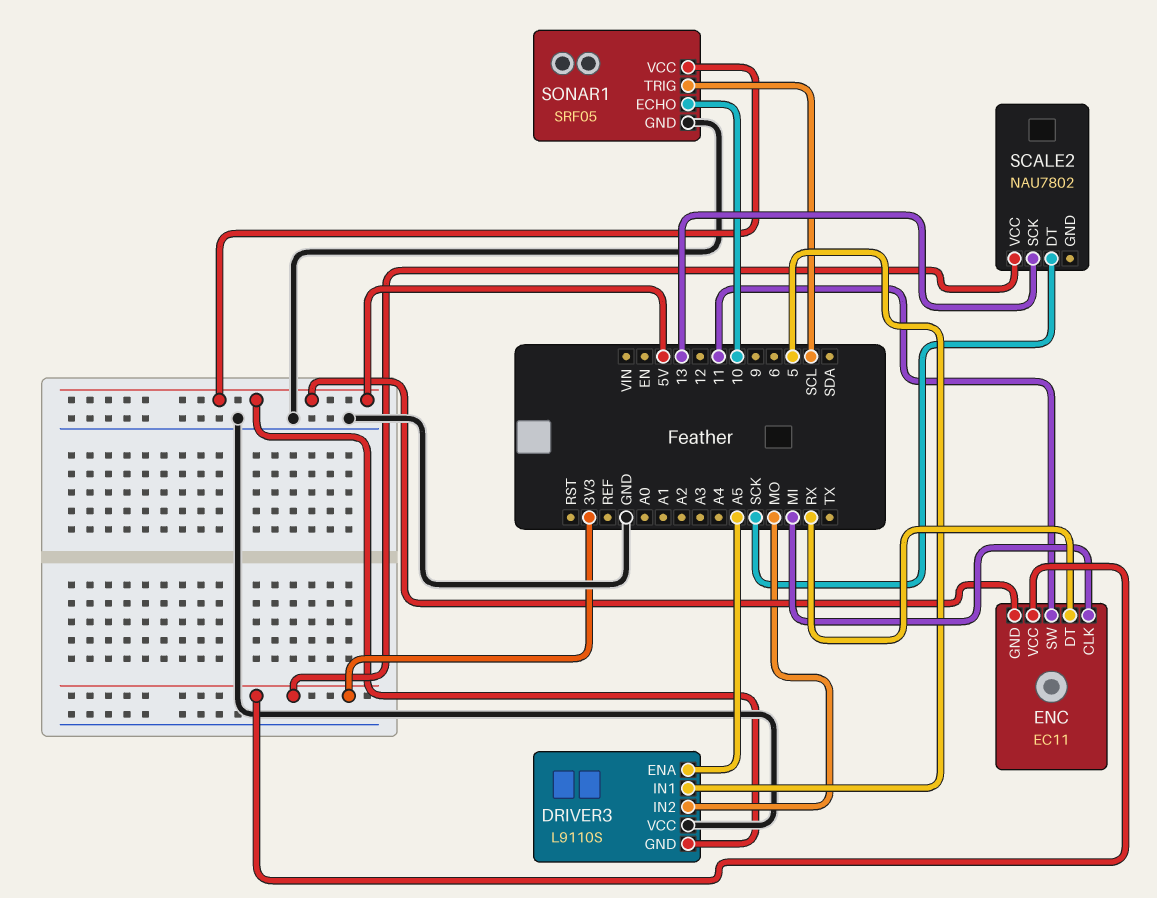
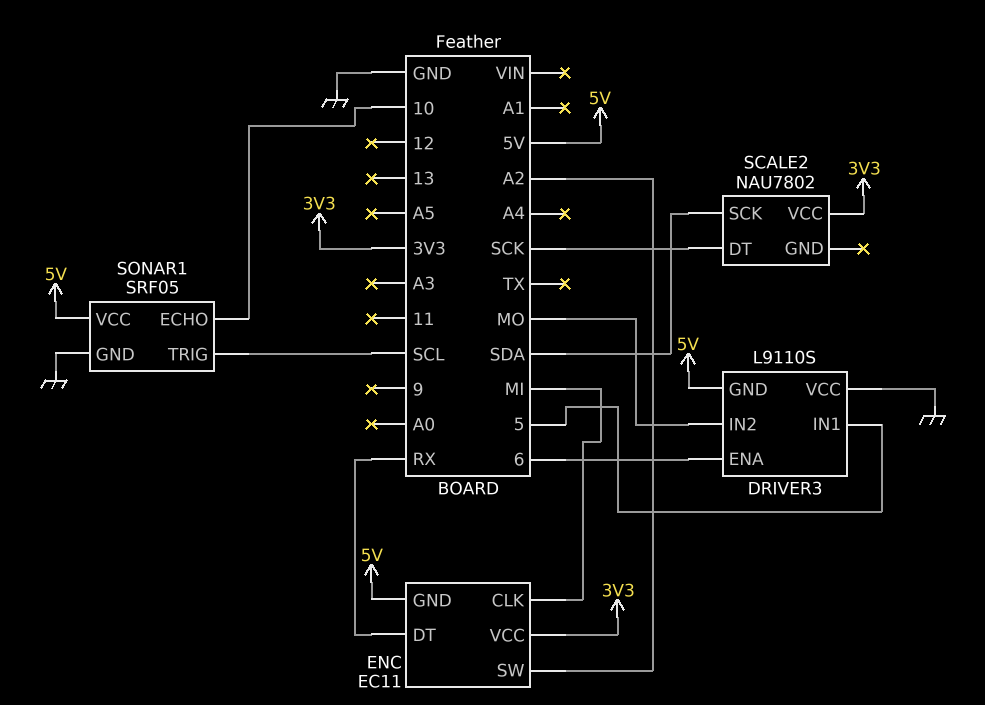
DRIVER3 pin ENA: A5 -> 6
ENC pin SW: 11 -> A2
SCALE2 pin SCK: 13 -> SDA

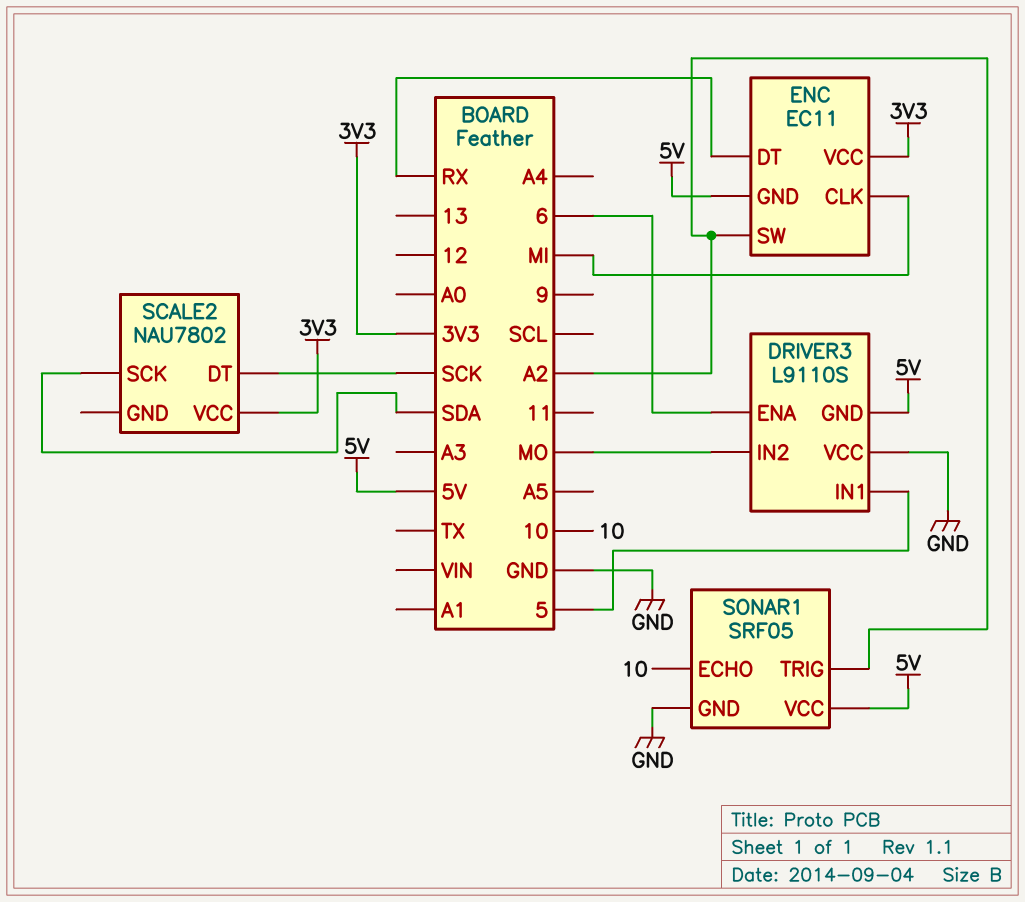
SONAR1 pin TRIG: SCL -> A2

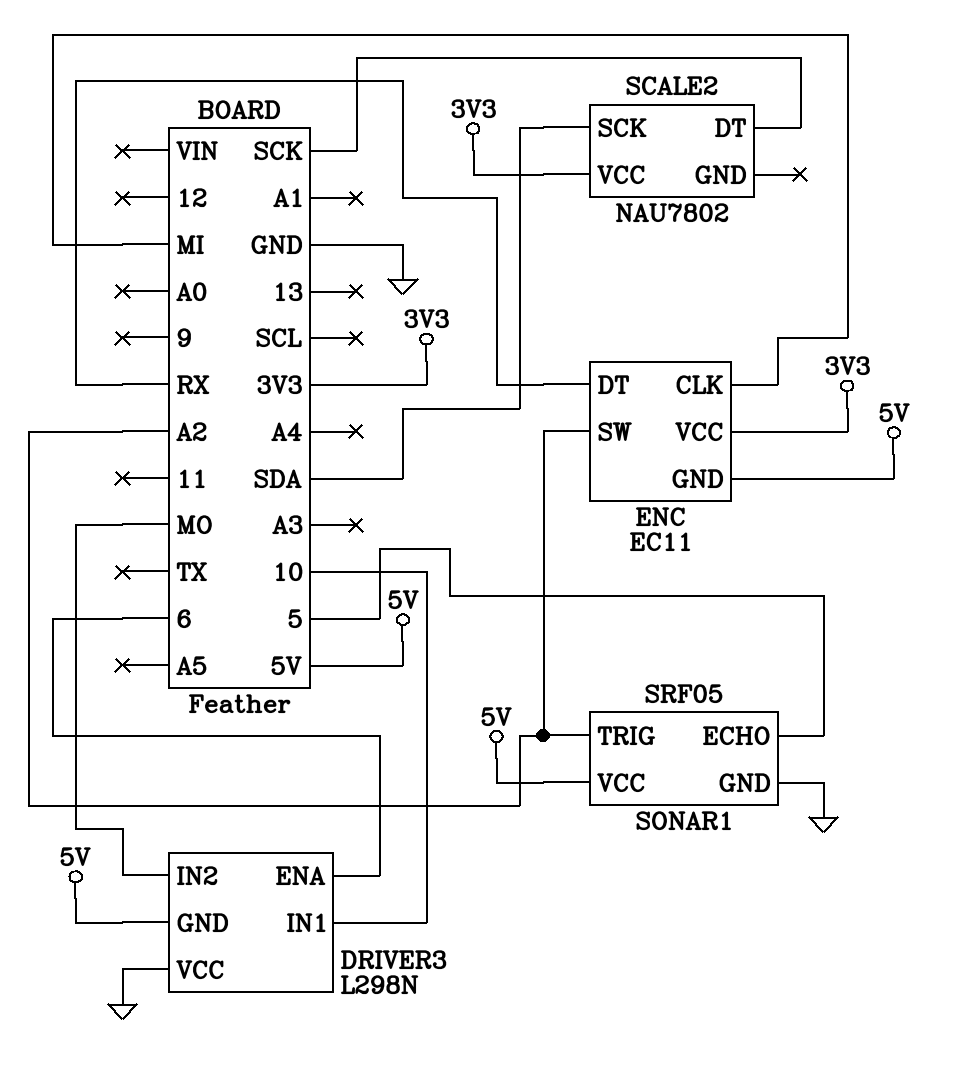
DRIVER3: L9110S -> L298N
DRIVER3 pin IN1: 5 -> 10
SONAR1 pin ECHO: 10 -> 5

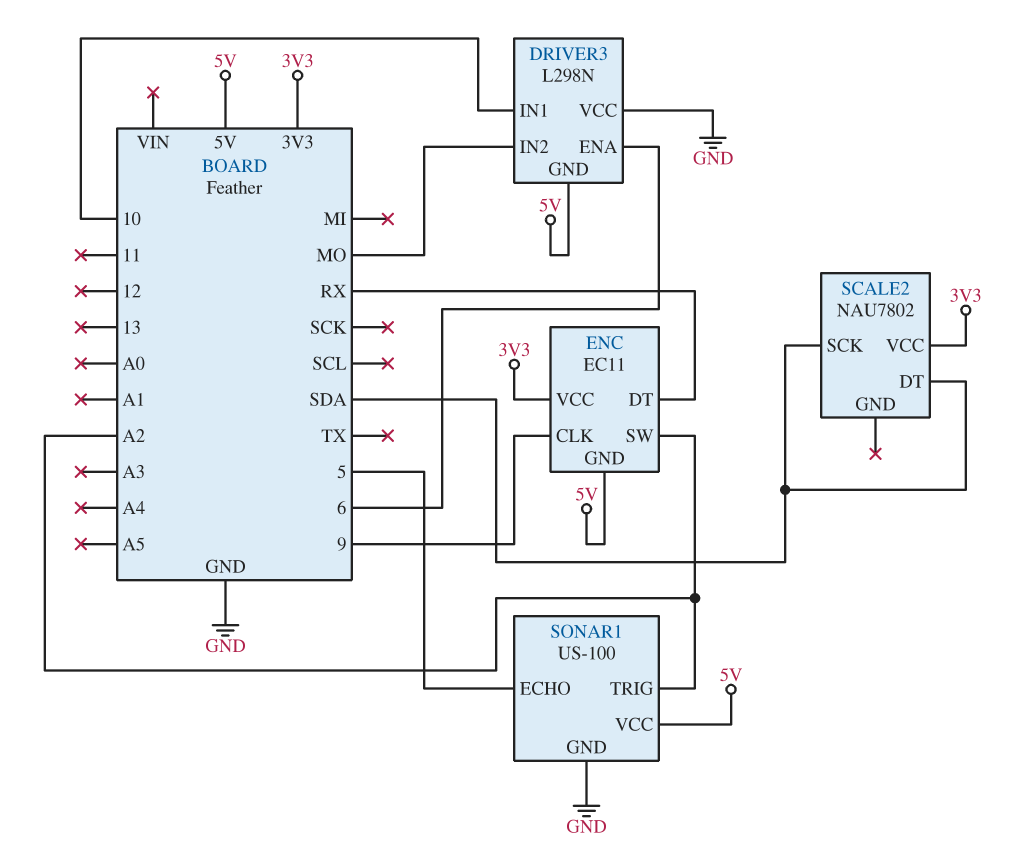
ENC pin CLK: MI -> 9
SCALE2 pin DT: SCK -> SDA
SONAR1: SRF05 -> US-100

